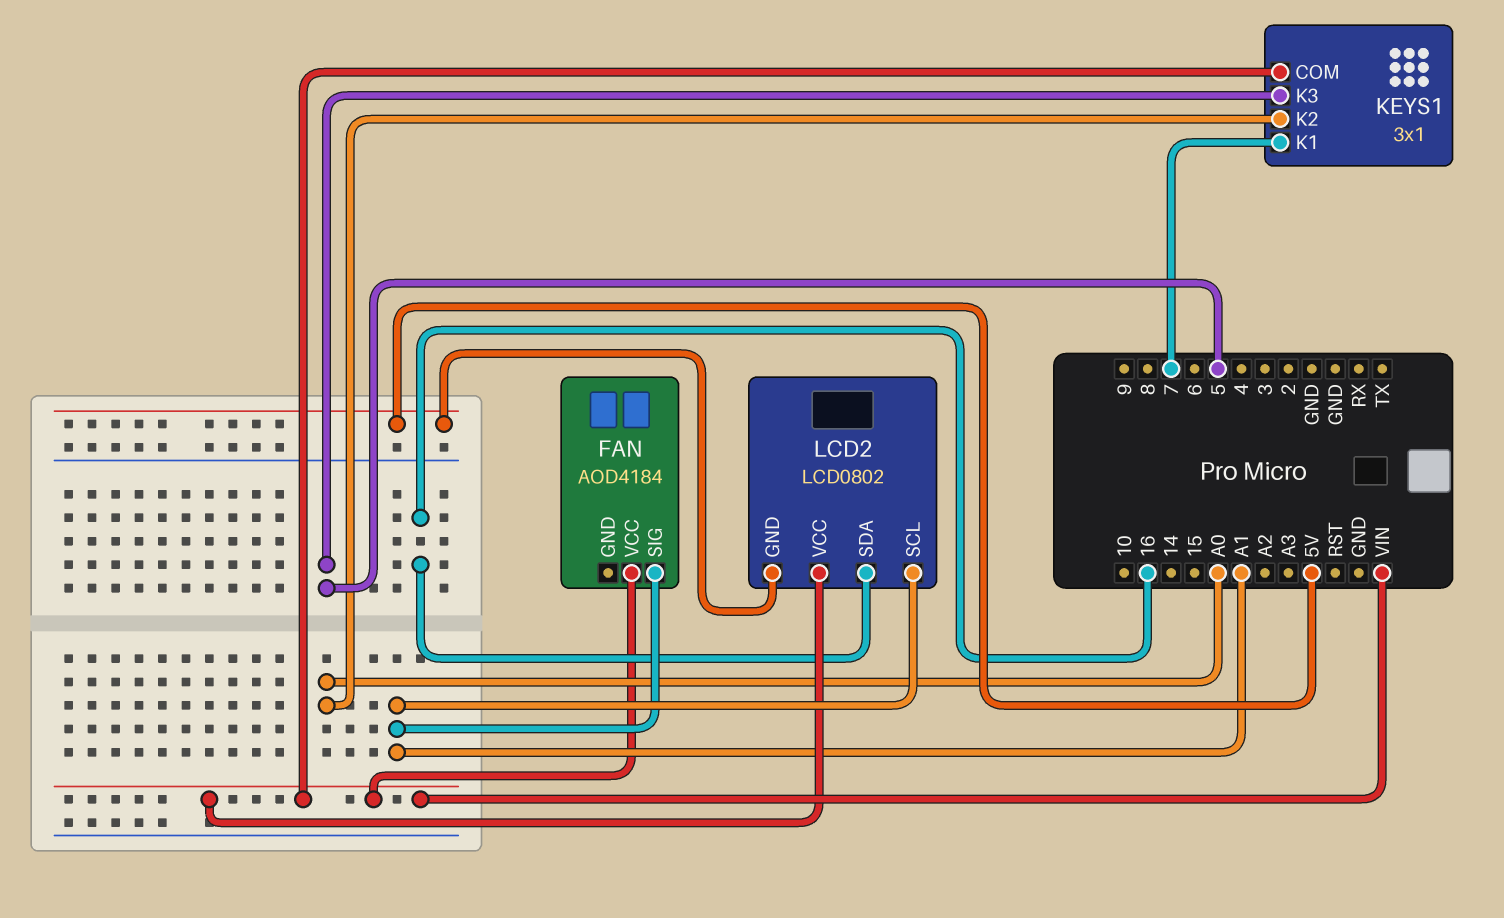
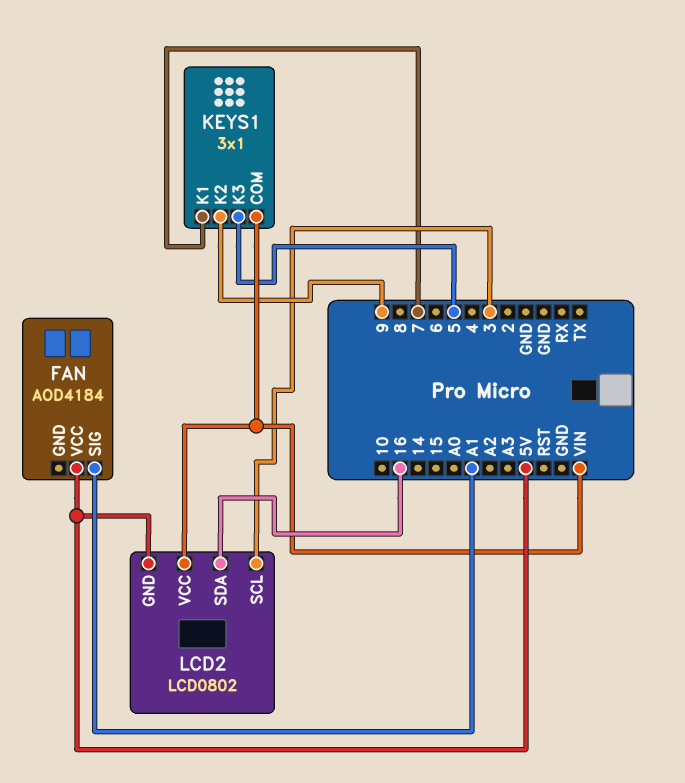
FAN pin VCC: VIN -> 5V
KEYS1 pin K2: A0 -> 9
LCD2 pin SCL: A1 -> 3

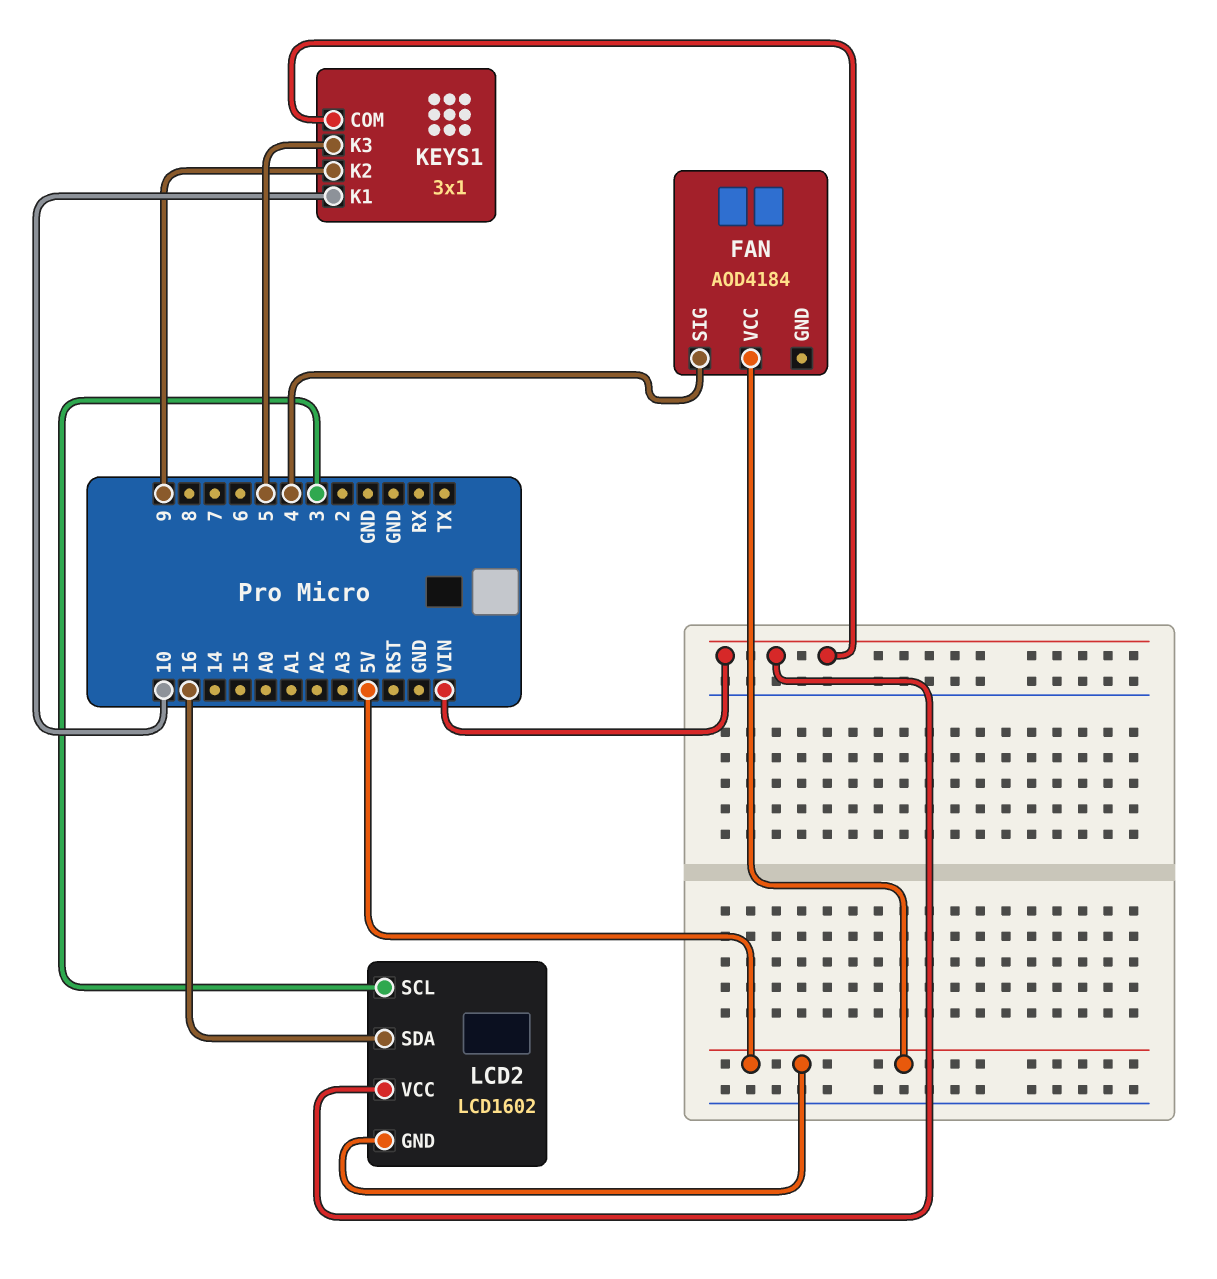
FAN pin SIG: A1 -> 4
KEYS1 pin K1: 7 -> 10
LCD2: LCD0802 -> LCD1602

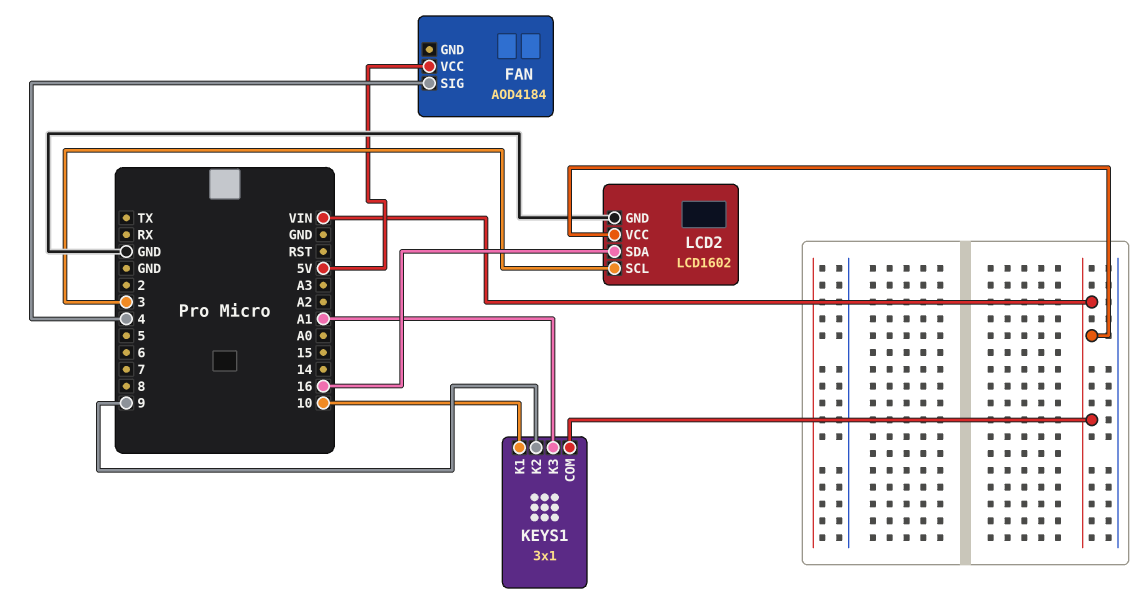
KEYS1 pin K3: 5 -> A1
LCD2 pin GND: 5V -> GND

